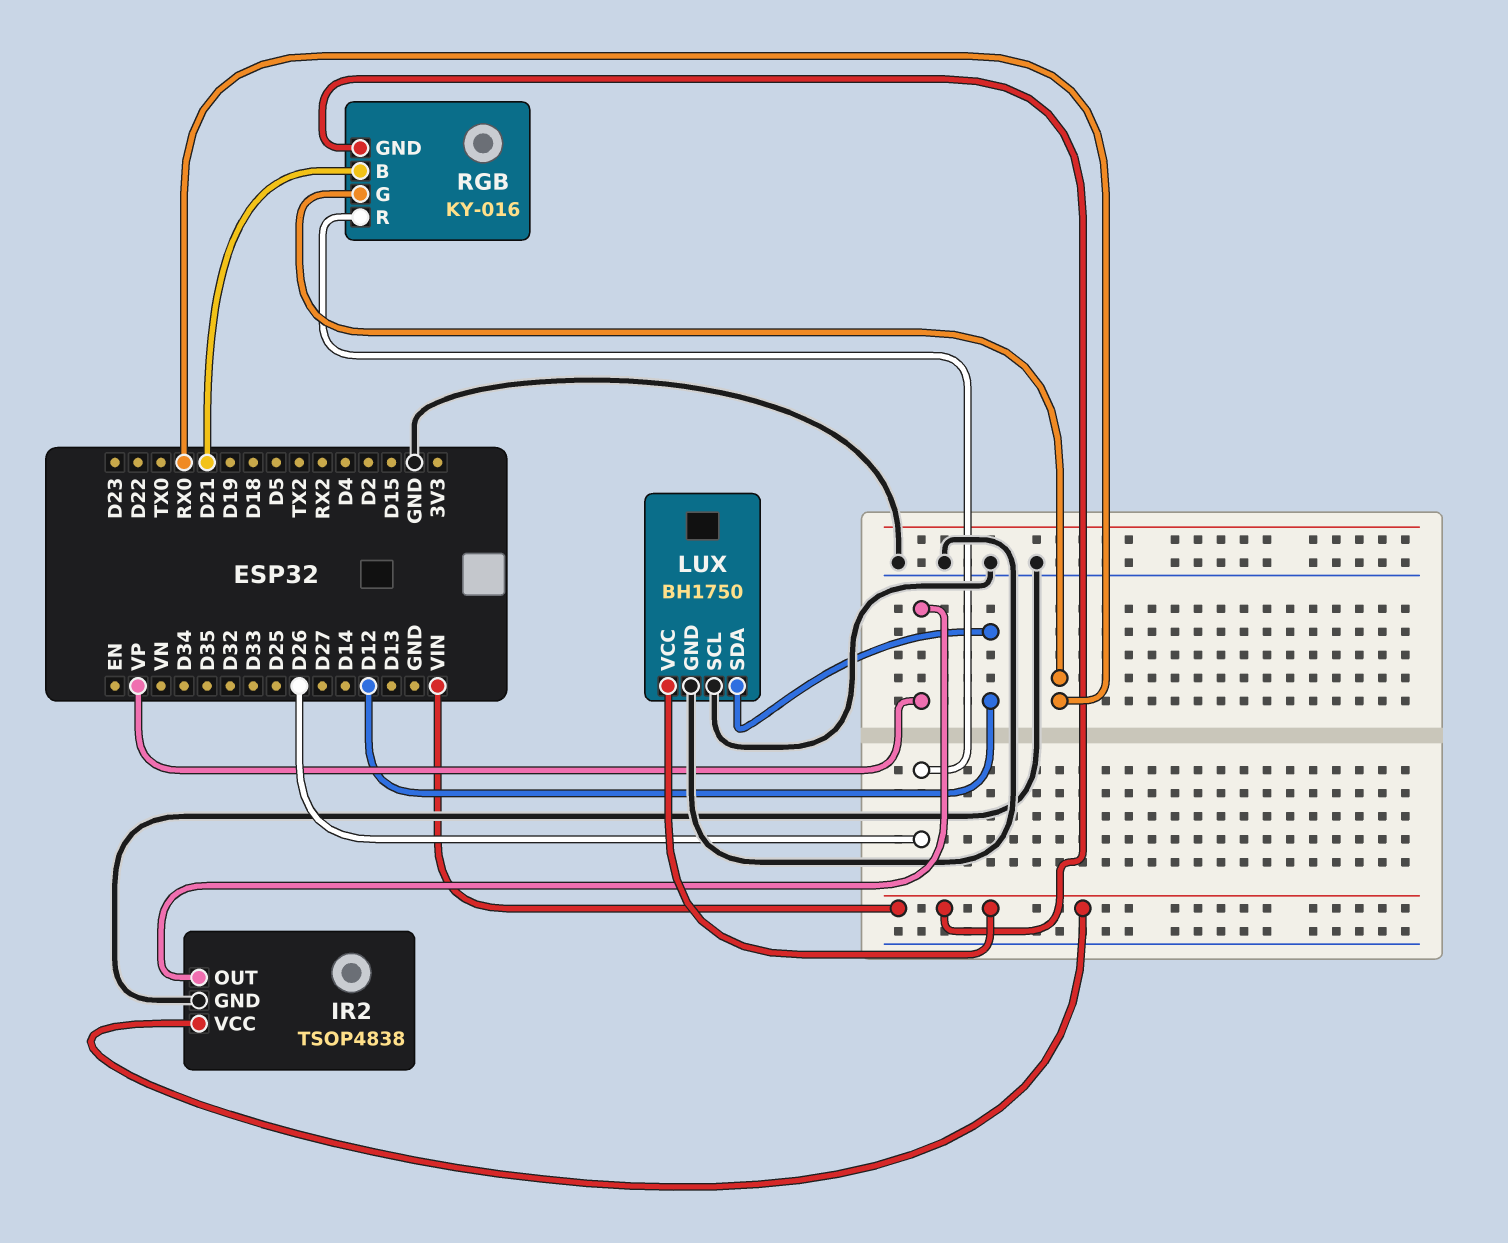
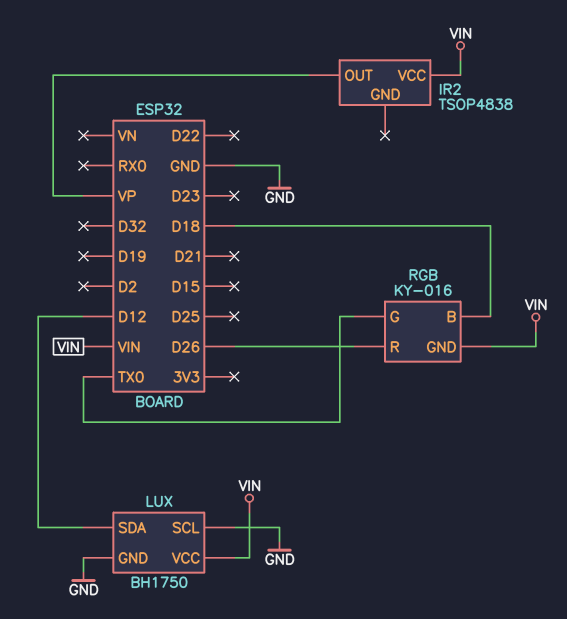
IR2 pin GND: GND -> none
RGB pin B: D21 -> D18
RGB pin G: RX0 -> TX0

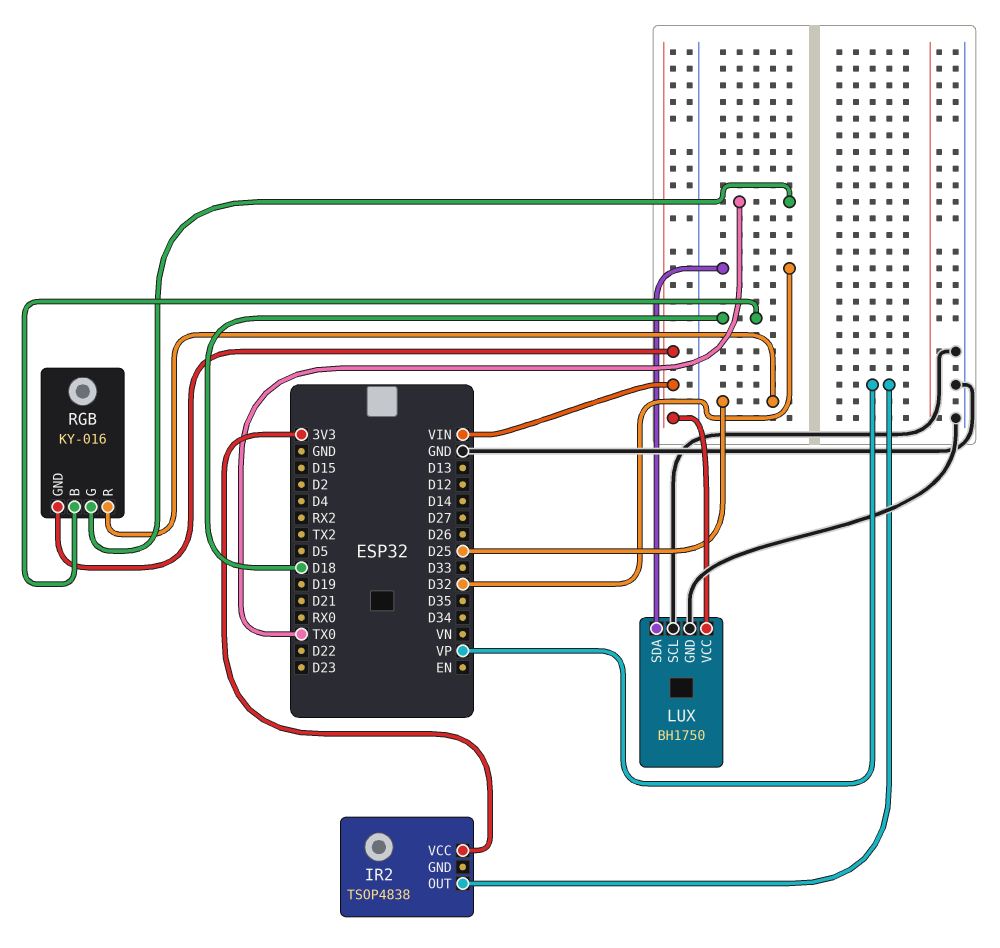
IR2 pin VCC: VIN -> 3V3
LUX pin SDA: D12 -> D32
RGB pin R: D26 -> D25

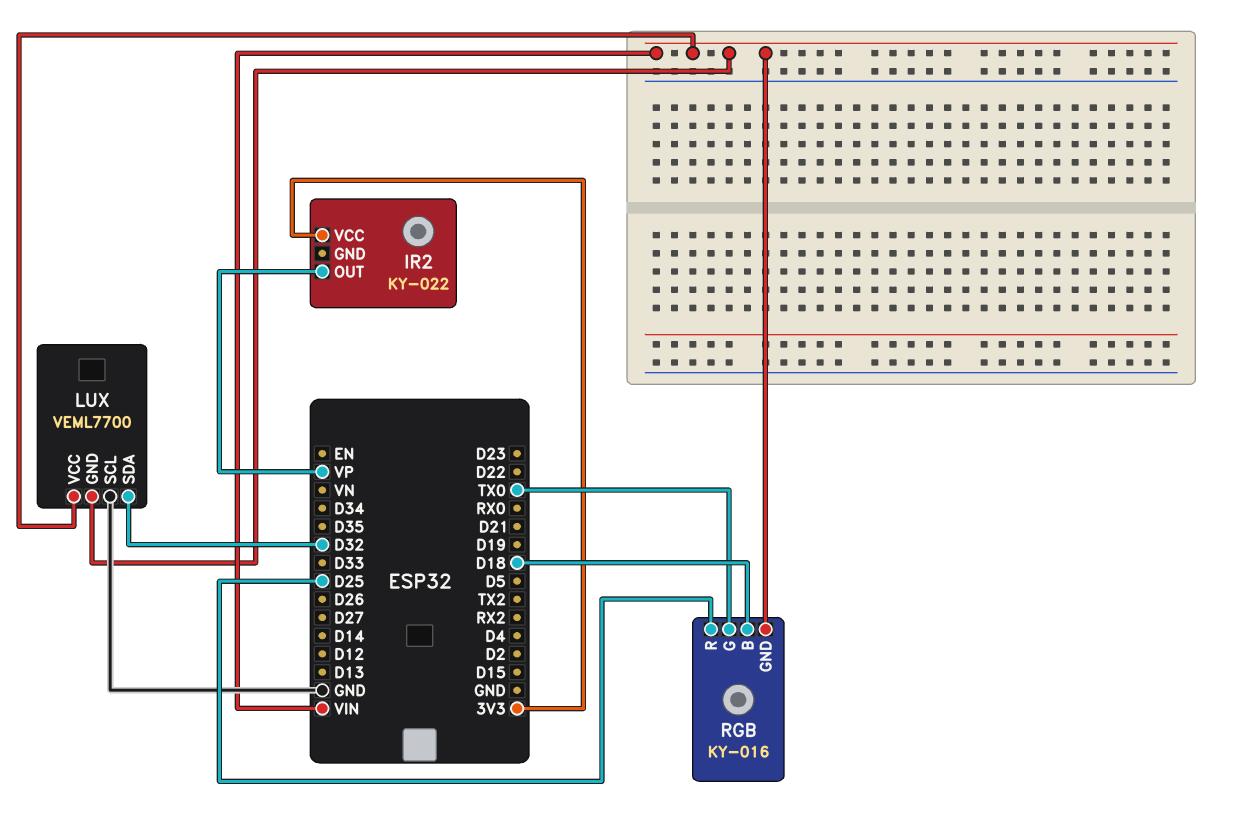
IR2: TSOP4838 -> KY-022
LUX: BH1750 -> VEML7700
LUX pin GND: GND -> VIN

